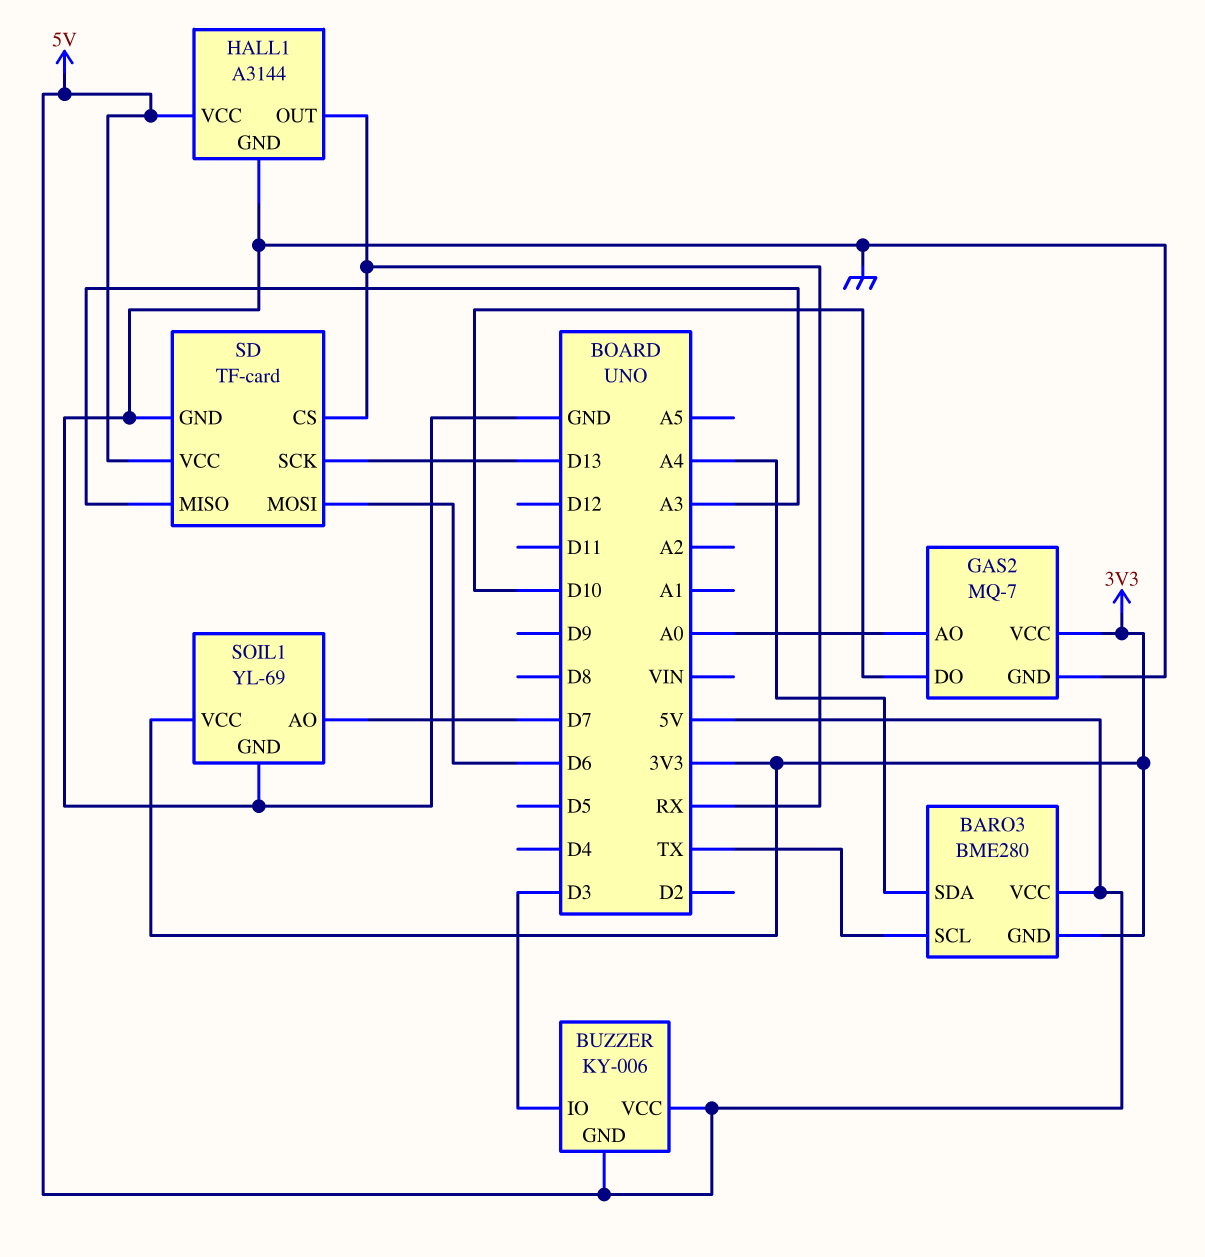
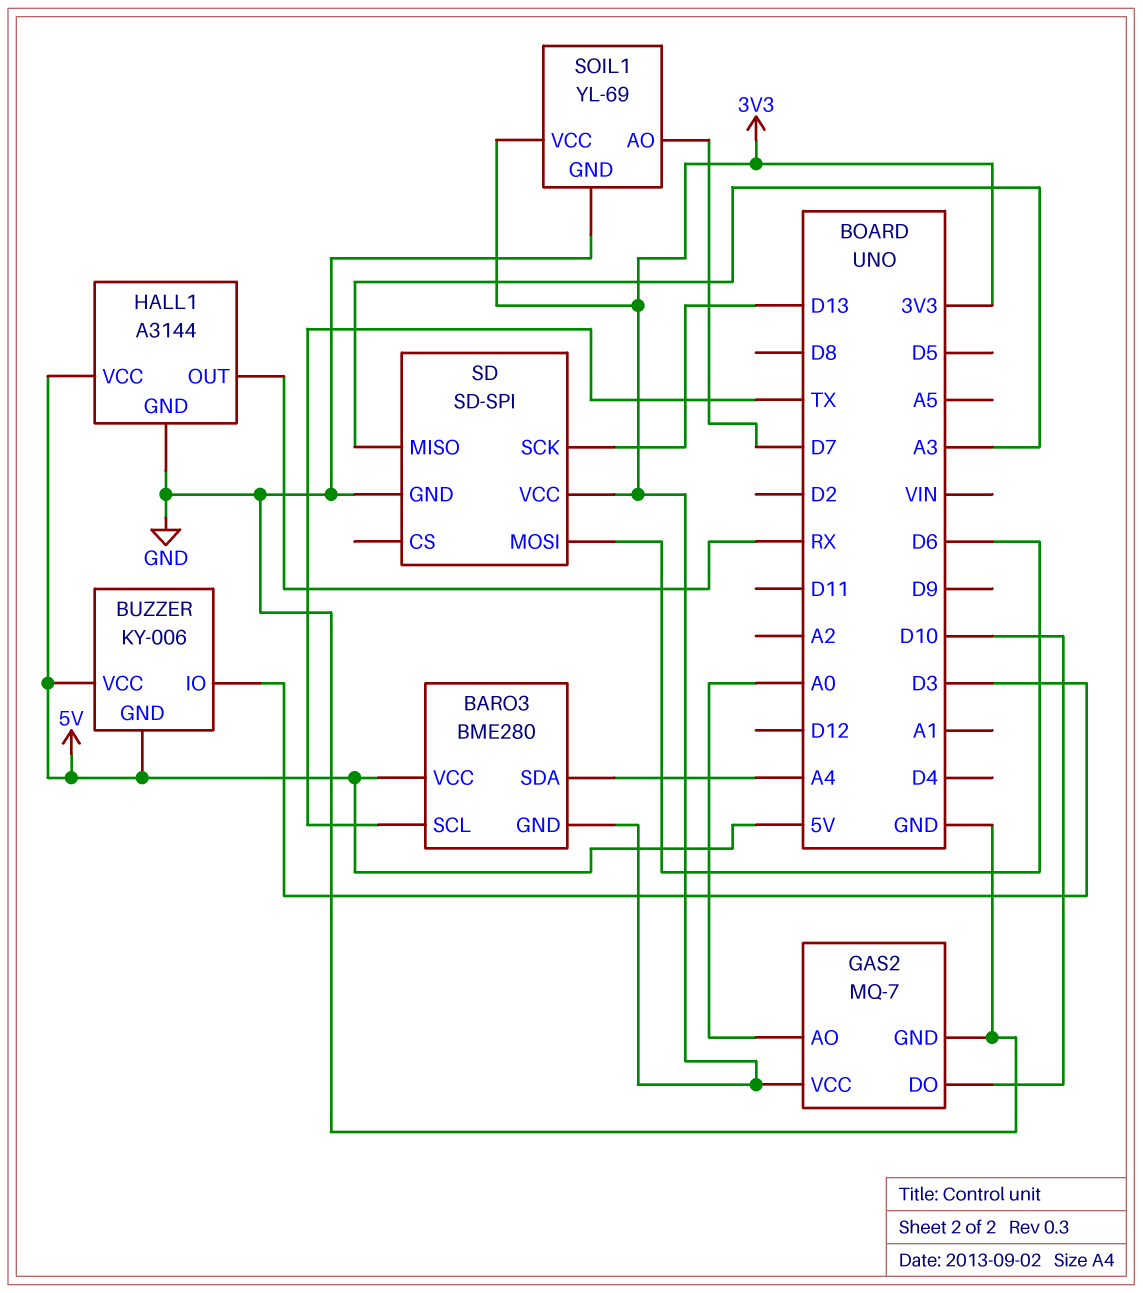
SD: TF-card -> SD-SPI
SD pin CS: RX -> none
SD pin VCC: 5V -> 3V3

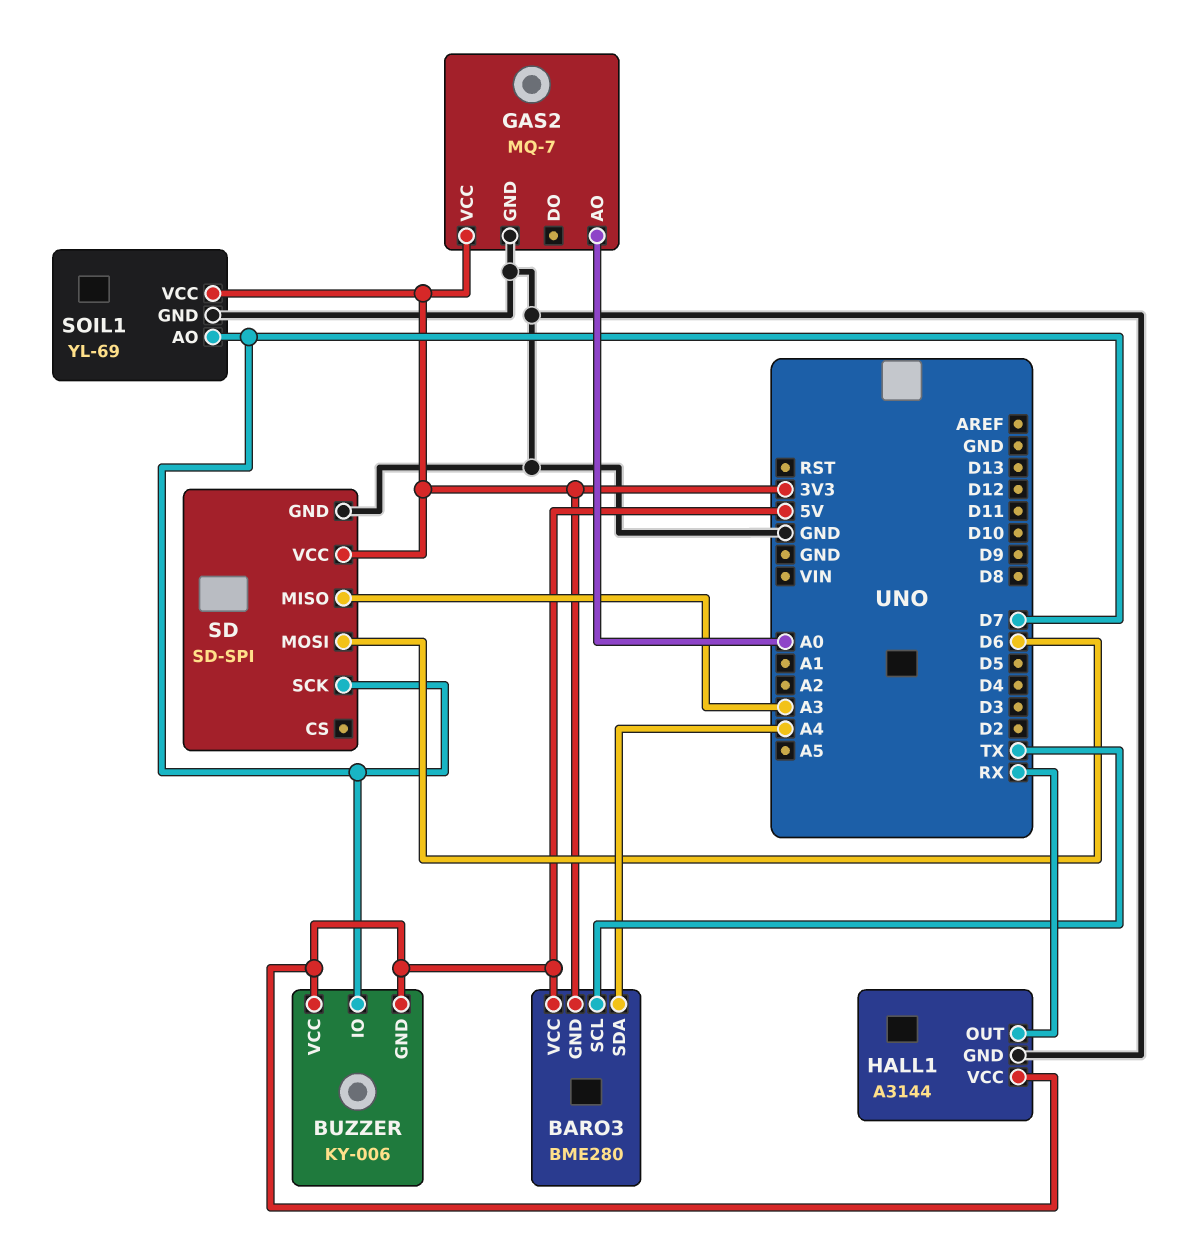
BUZZER pin IO: D3 -> D7
GAS2 pin DO: D10 -> none
SD pin SCK: D13 -> D7

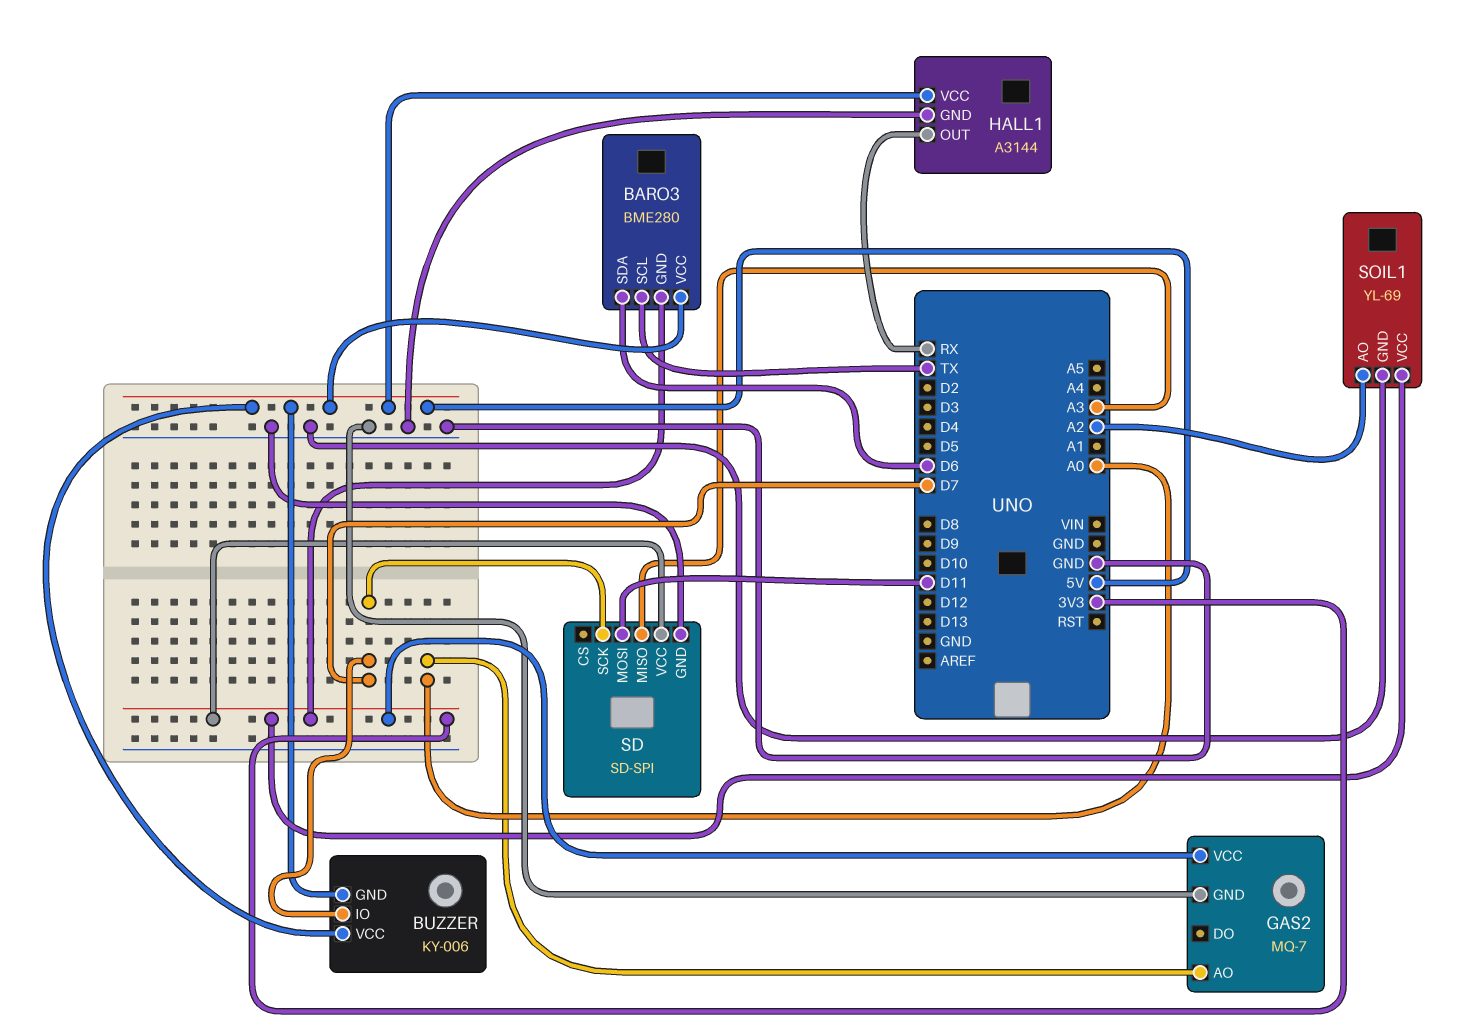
BARO3 pin SDA: A4 -> D6
SD pin MOSI: D6 -> D11
SOIL1 pin AO: D7 -> A2

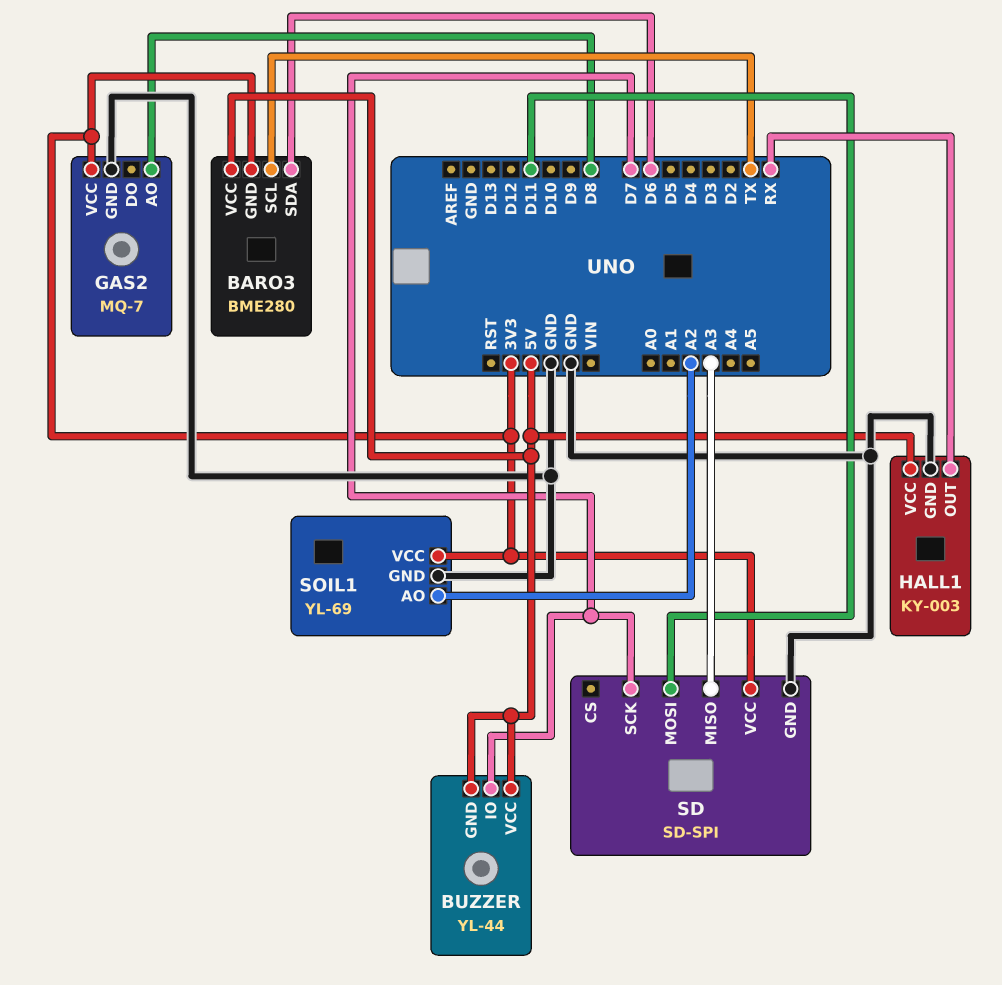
BUZZER: KY-006 -> YL-44
GAS2 pin AO: A0 -> D8
HALL1: A3144 -> KY-003

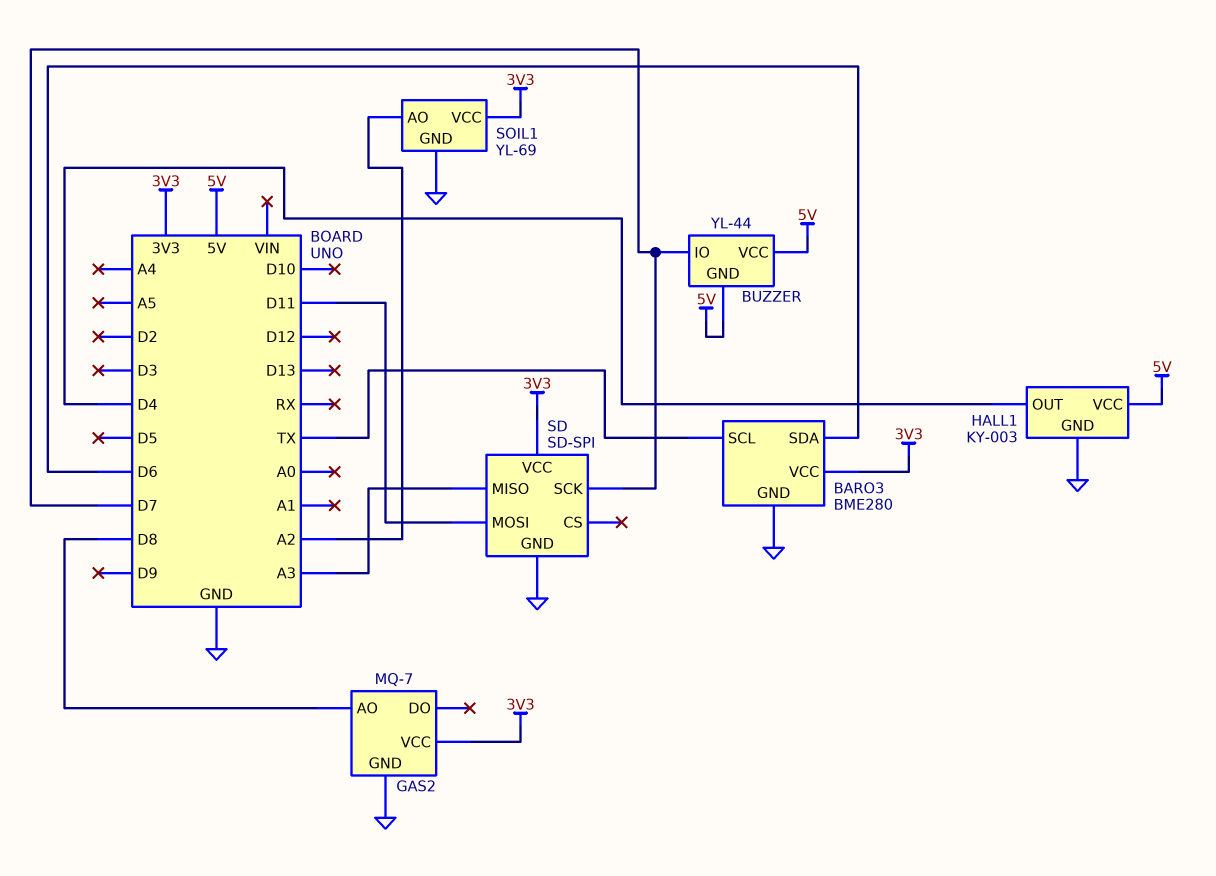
BARO3 pin GND: 3V3 -> GND
BARO3 pin VCC: 5V -> 3V3
HALL1 pin OUT: RX -> D4

